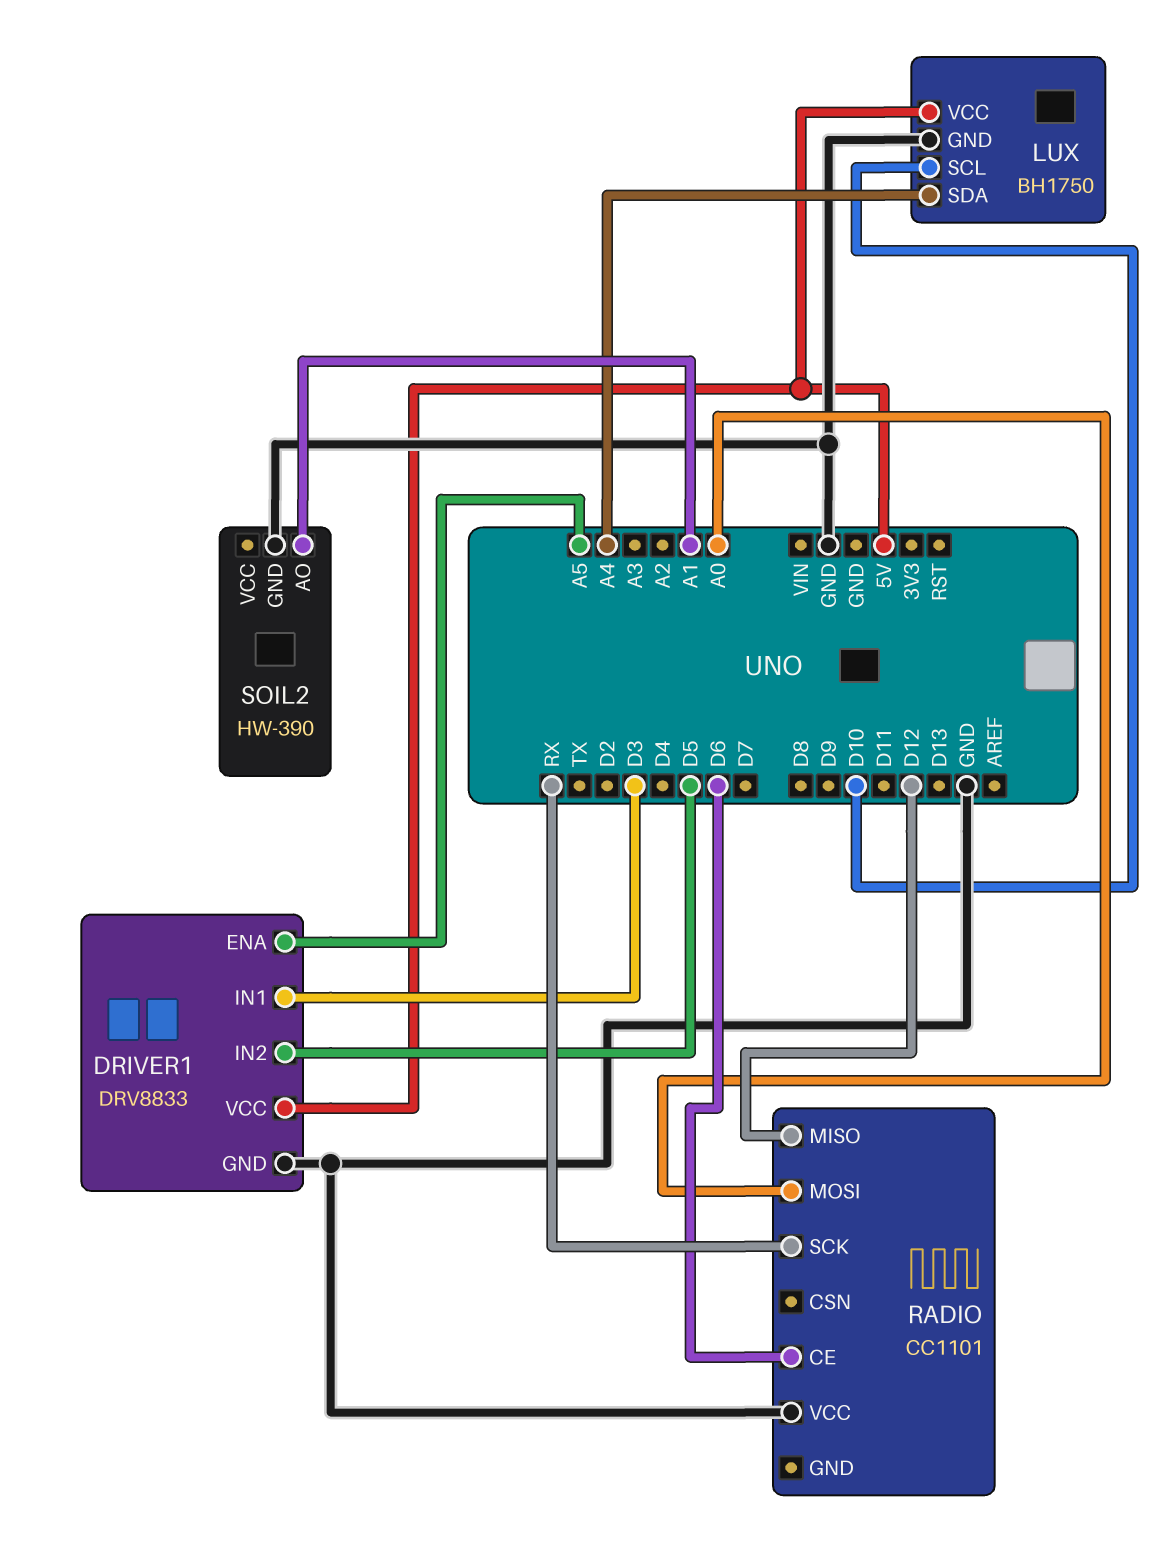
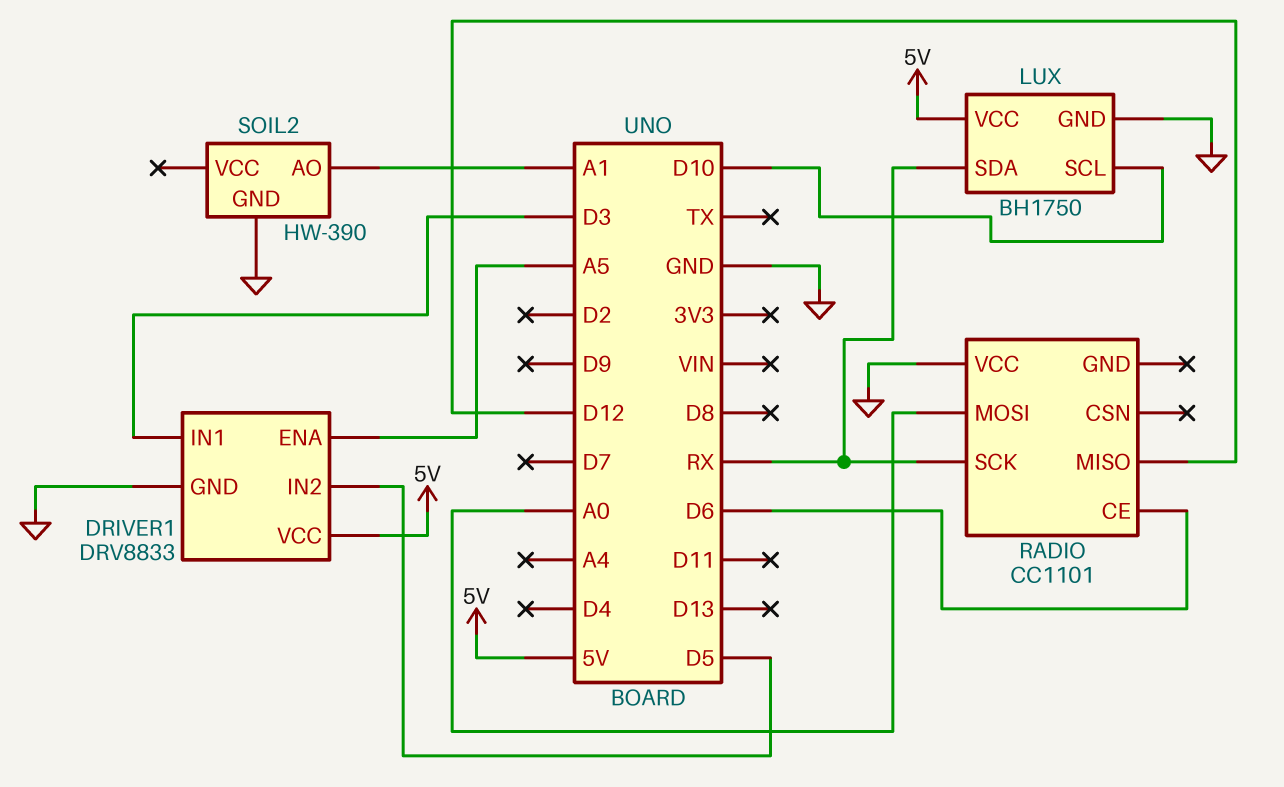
LUX pin SDA: A4 -> RX

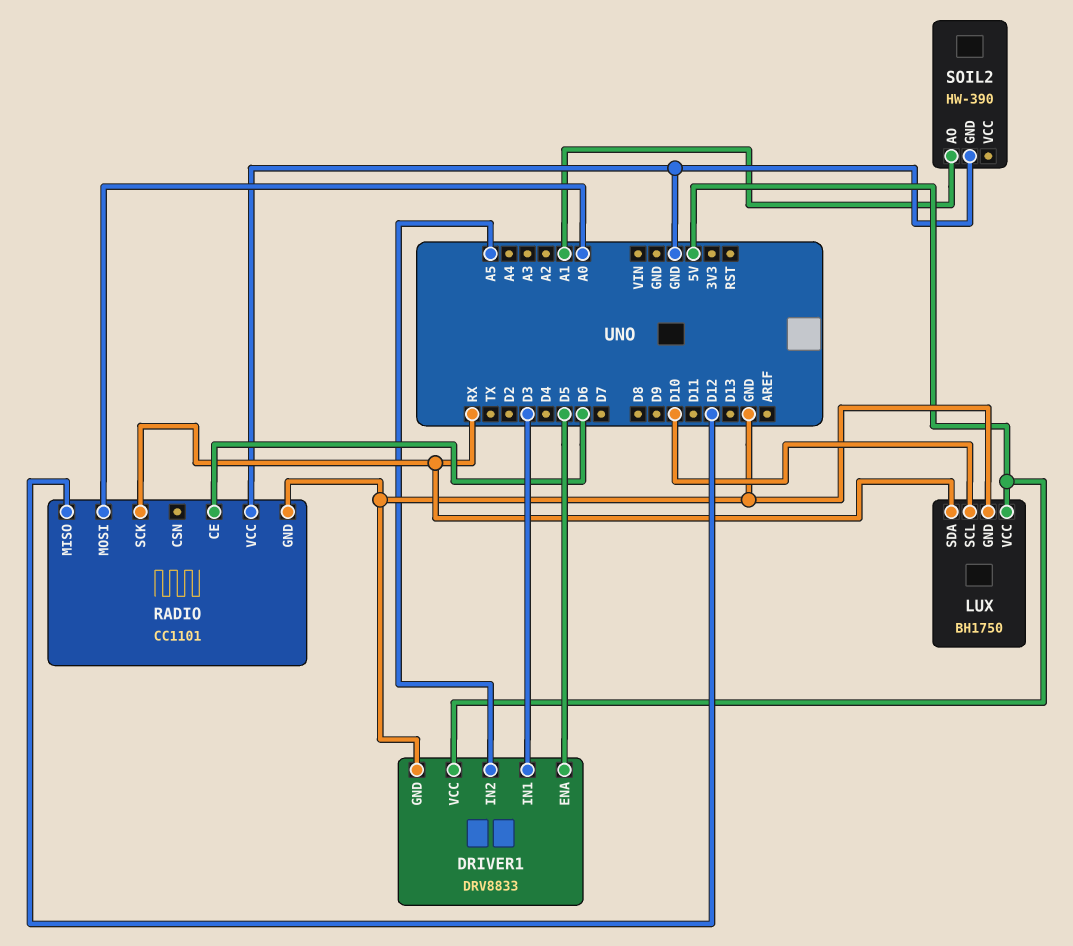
DRIVER1 pin ENA: A5 -> D5
DRIVER1 pin IN2: D5 -> A5
RADIO pin GND: none -> GND

